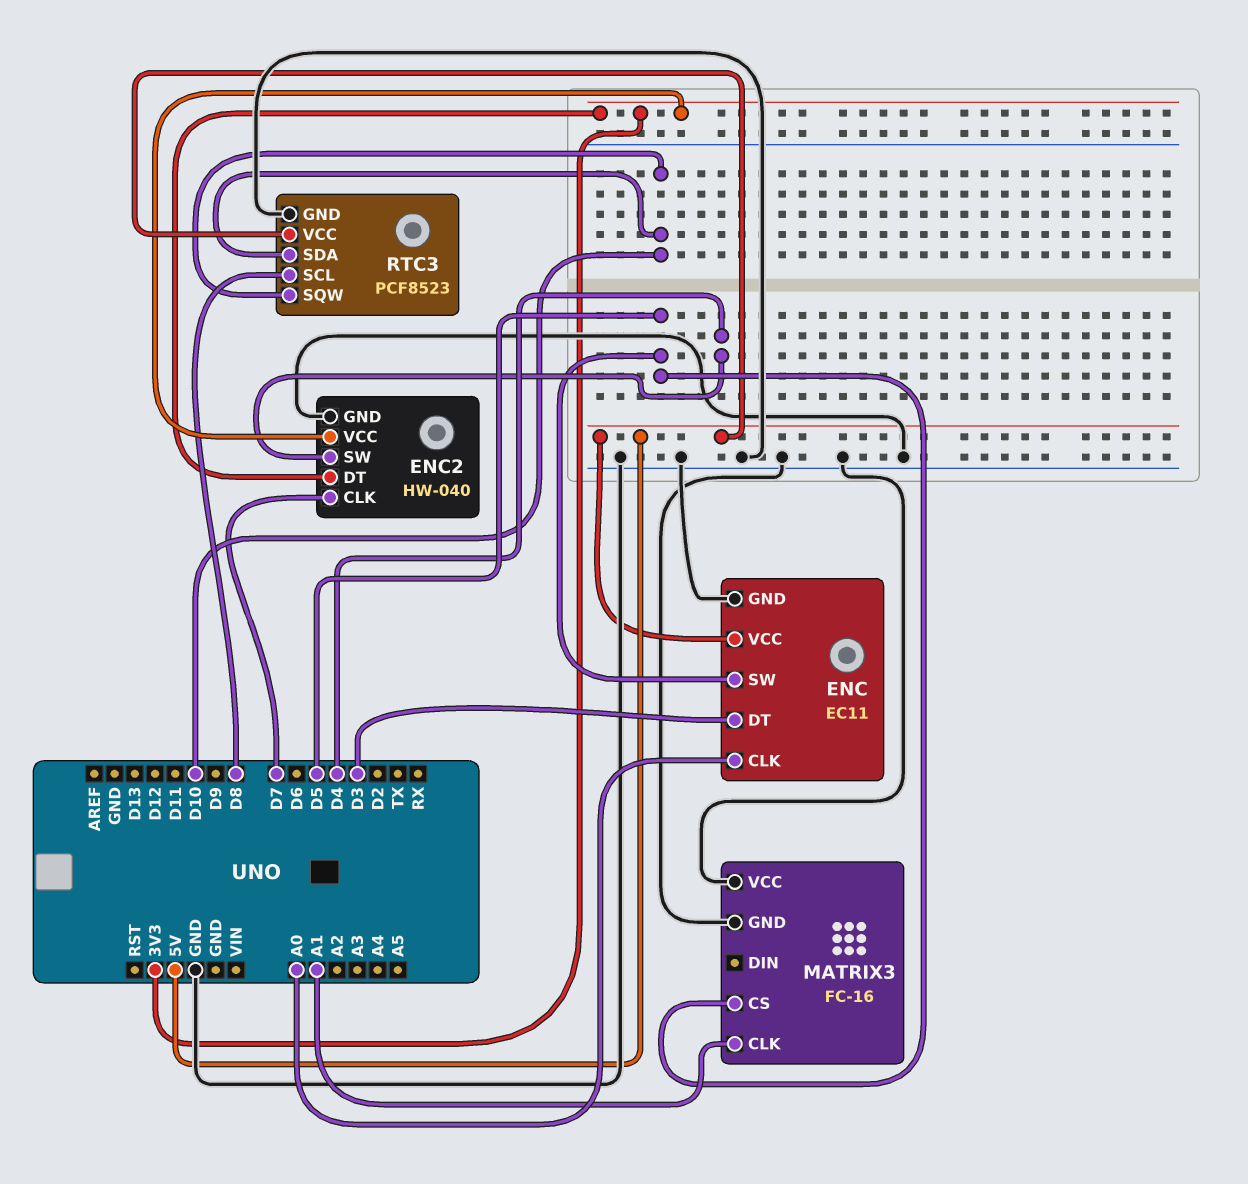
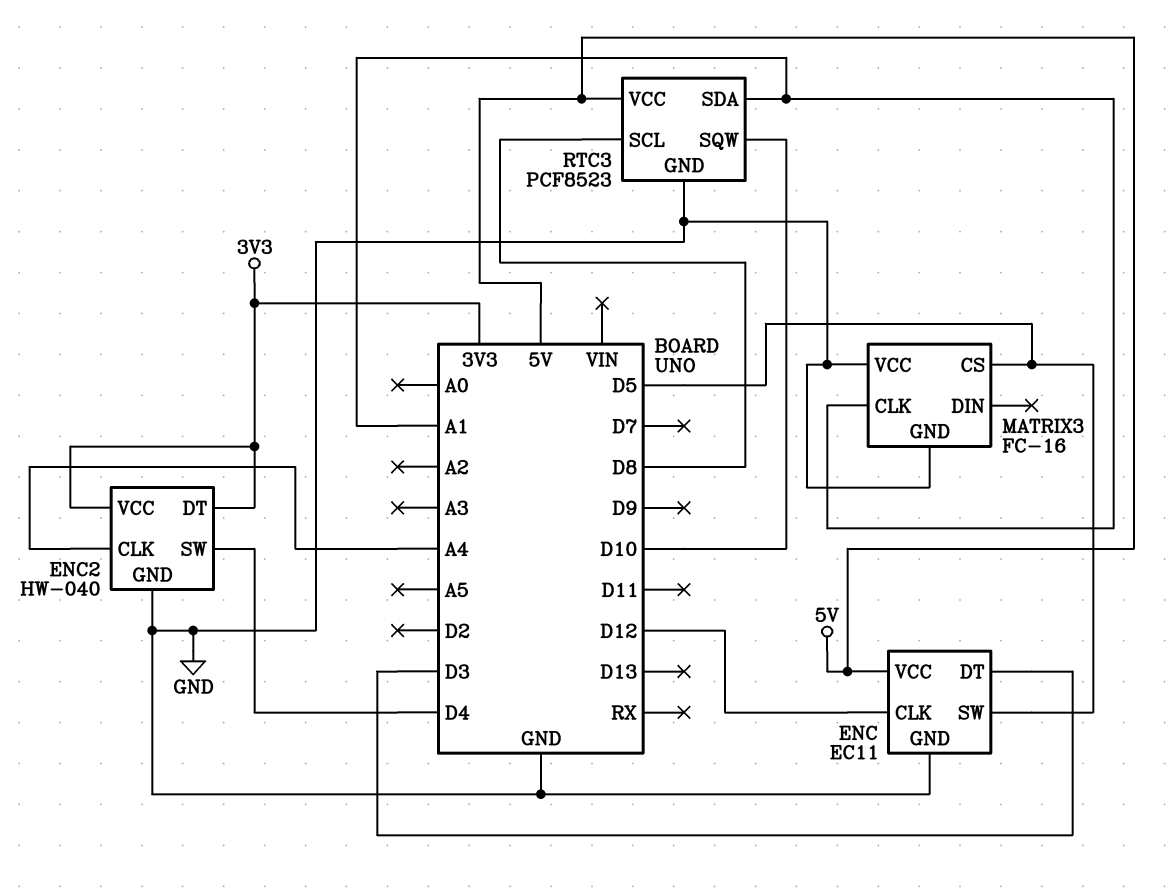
ENC pin CLK: A0 -> D12
ENC2 pin CLK: D7 -> A4
RTC3 pin SDA: D10 -> A1

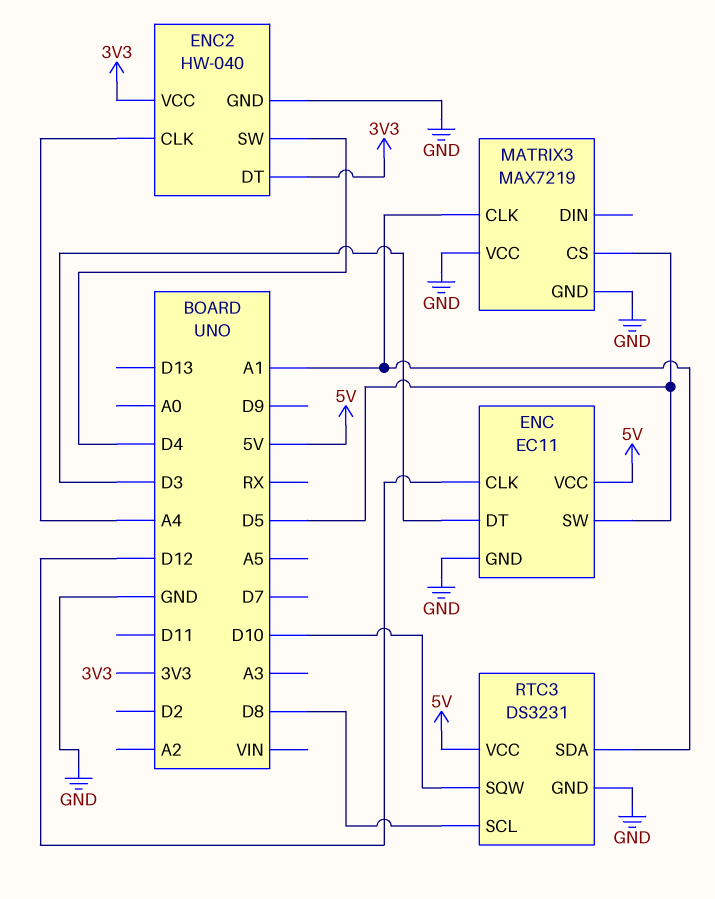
MATRIX3: FC-16 -> MAX7219
RTC3: PCF8523 -> DS3231

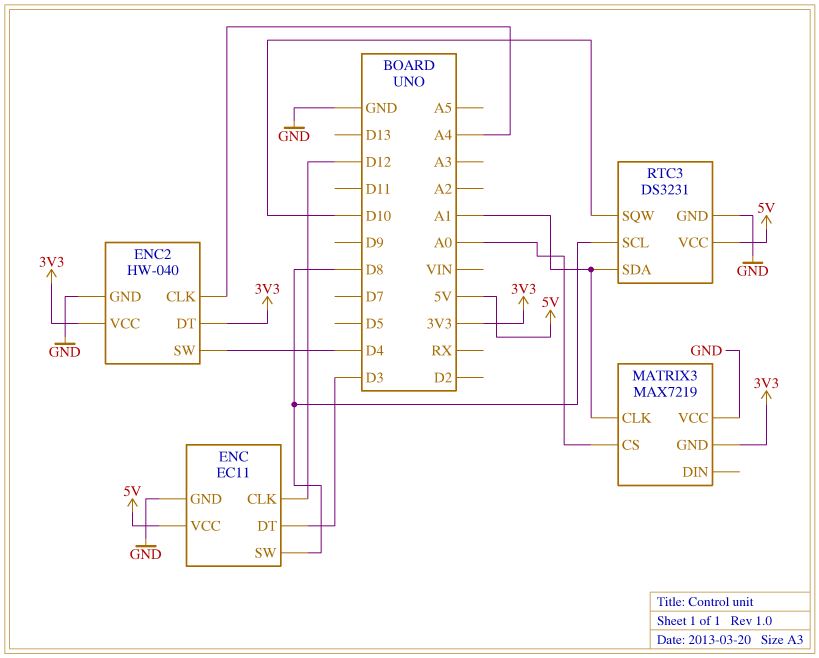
ENC pin SW: D5 -> D8
MATRIX3 pin CS: D5 -> A0
MATRIX3 pin GND: GND -> 3V3

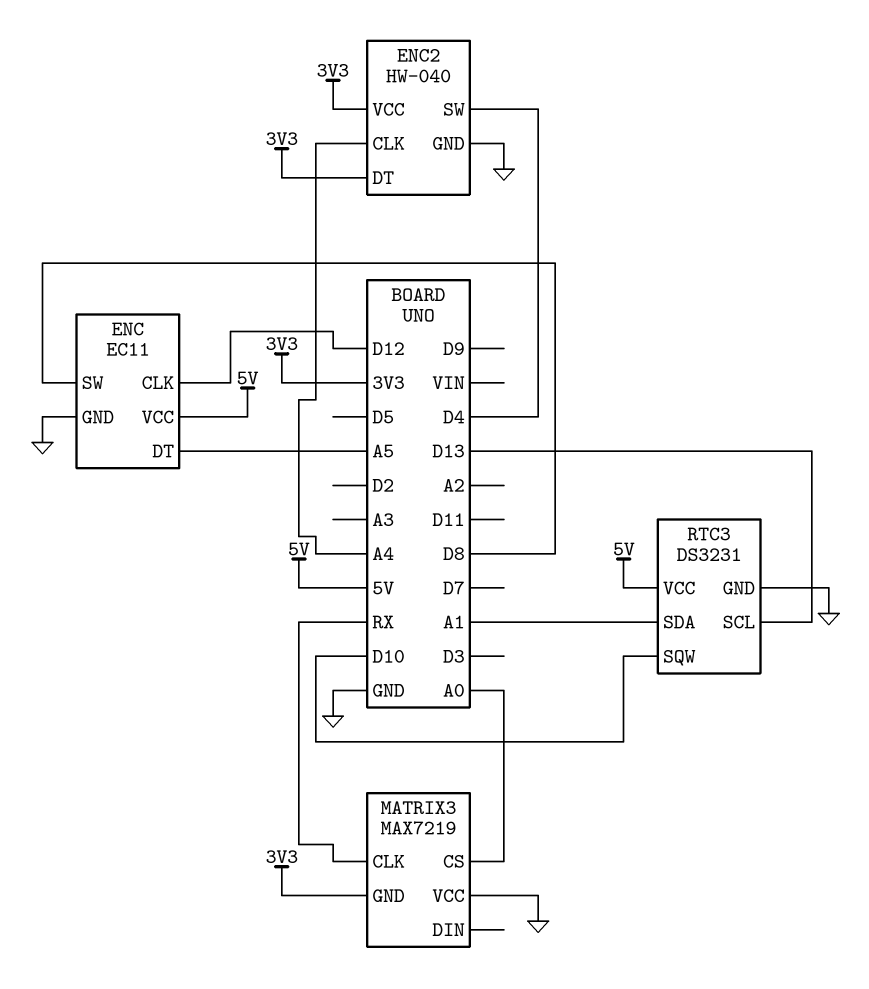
ENC pin DT: D3 -> A5
MATRIX3 pin CLK: A1 -> RX
RTC3 pin SCL: D8 -> D13

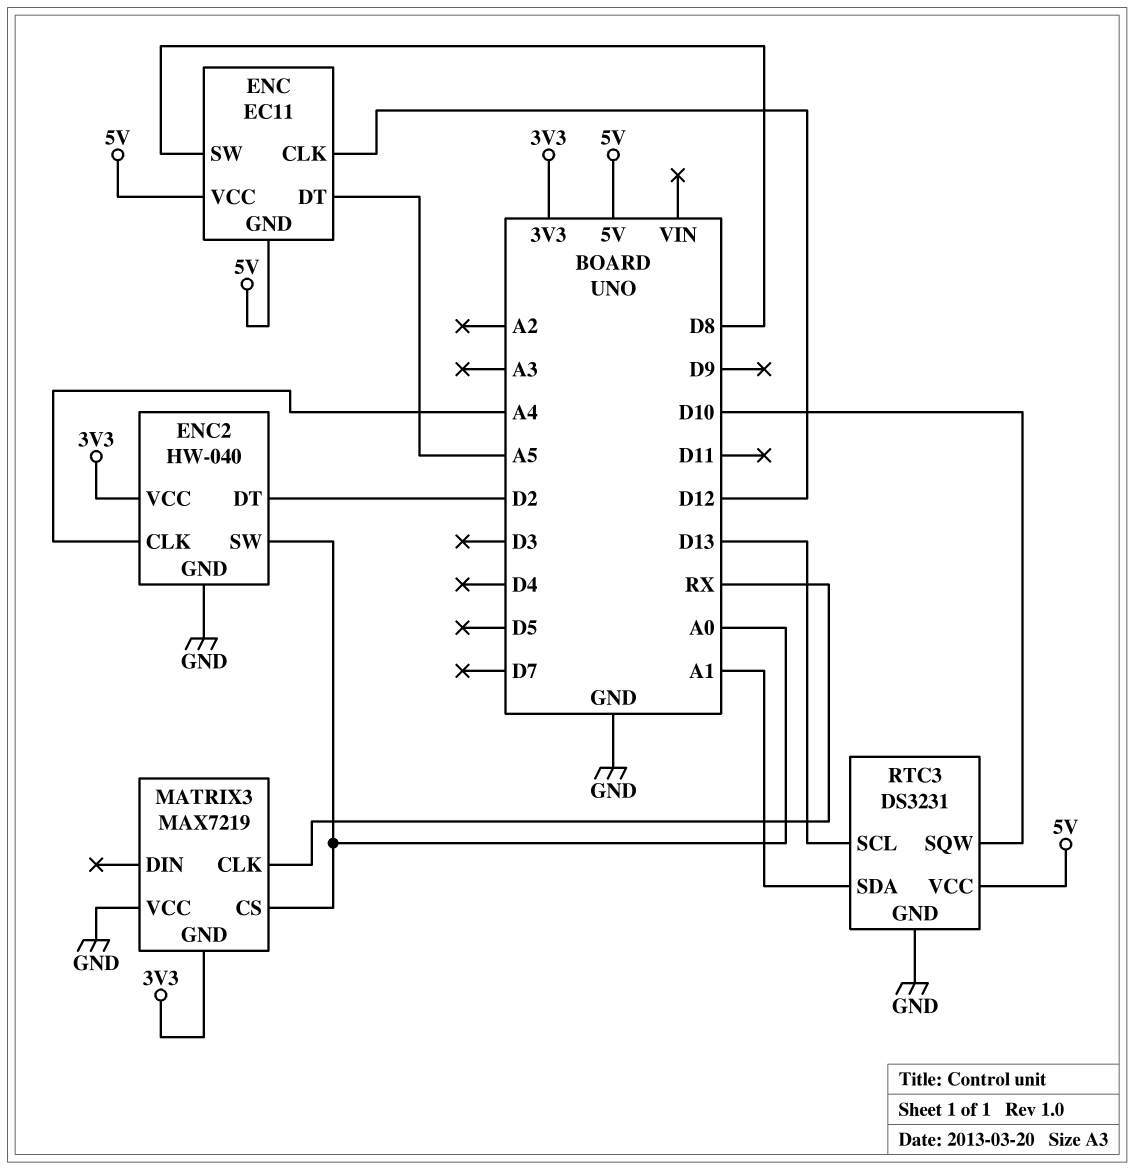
ENC pin GND: GND -> 5V
ENC2 pin DT: 3V3 -> D2
ENC2 pin SW: D4 -> A0

